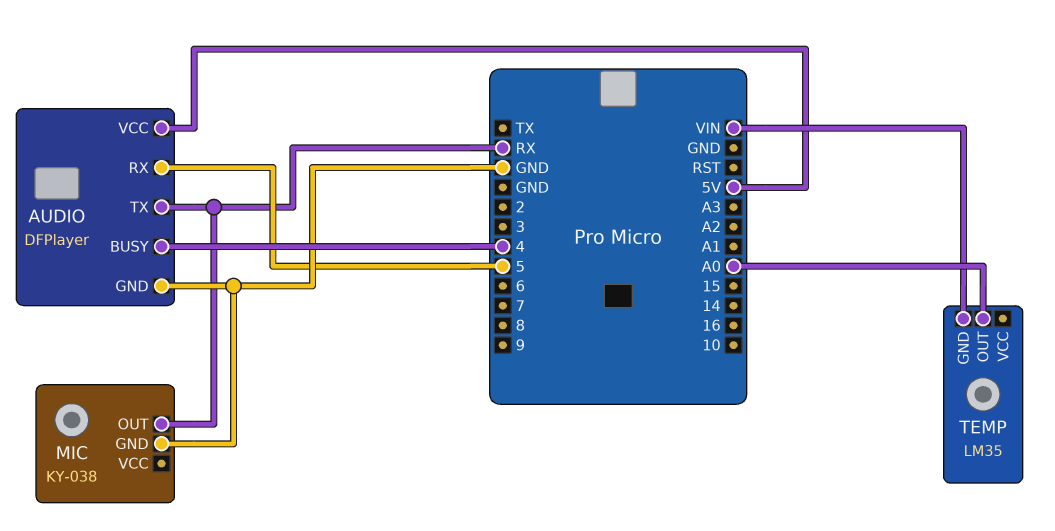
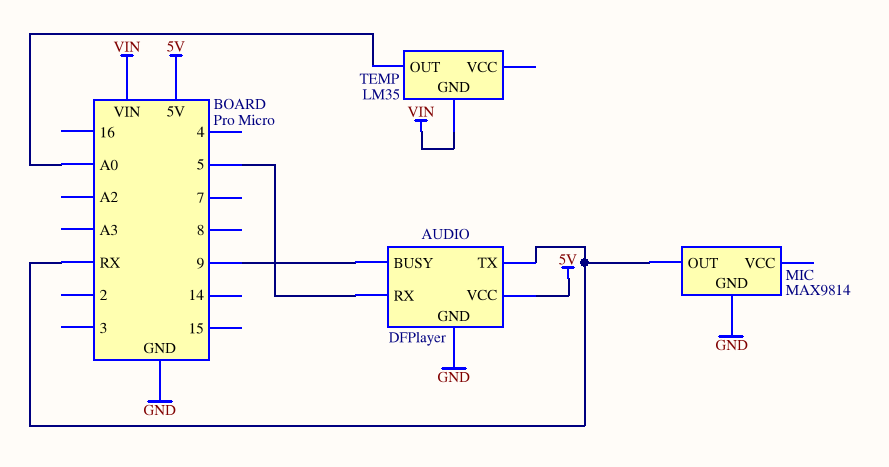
AUDIO pin BUSY: 4 -> 9
MIC: KY-038 -> MAX9814

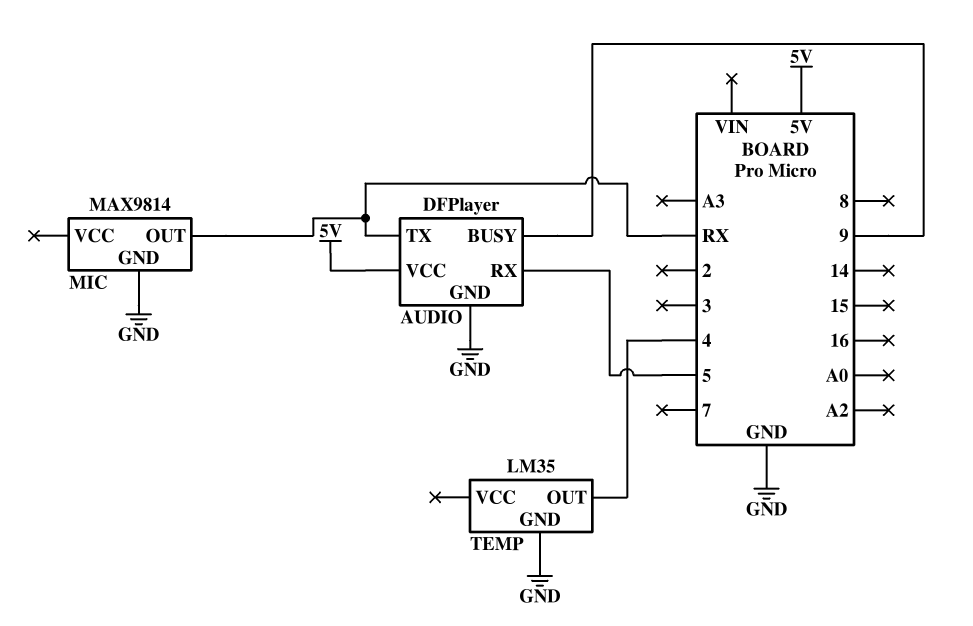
TEMP pin GND: VIN -> GND
TEMP pin OUT: A0 -> 4

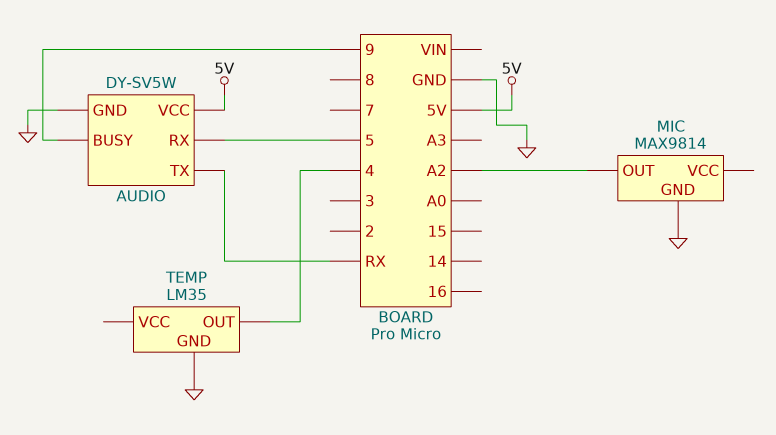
AUDIO: DFPlayer -> DY-SV5W
MIC pin OUT: RX -> A2

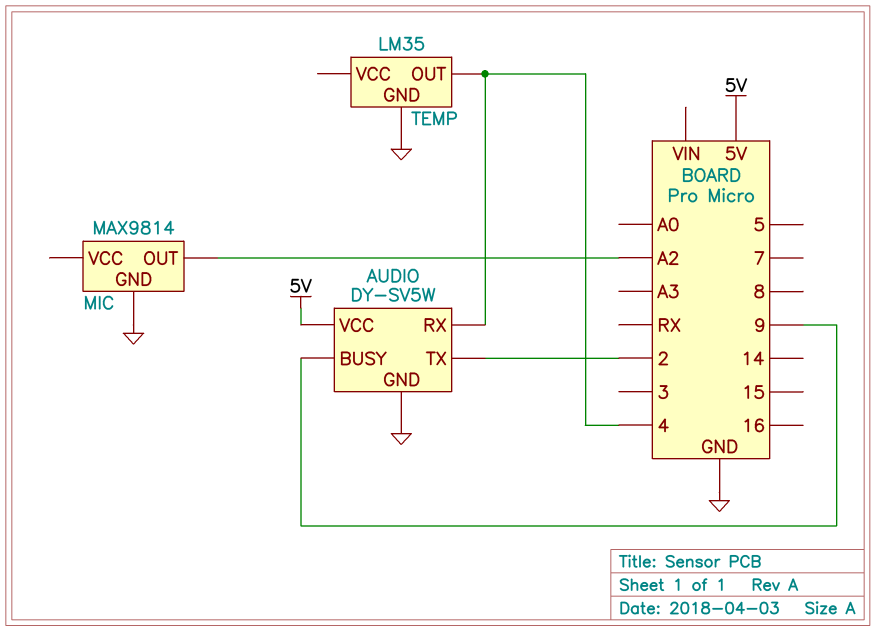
AUDIO pin RX: 5 -> 4
AUDIO pin TX: RX -> 2

